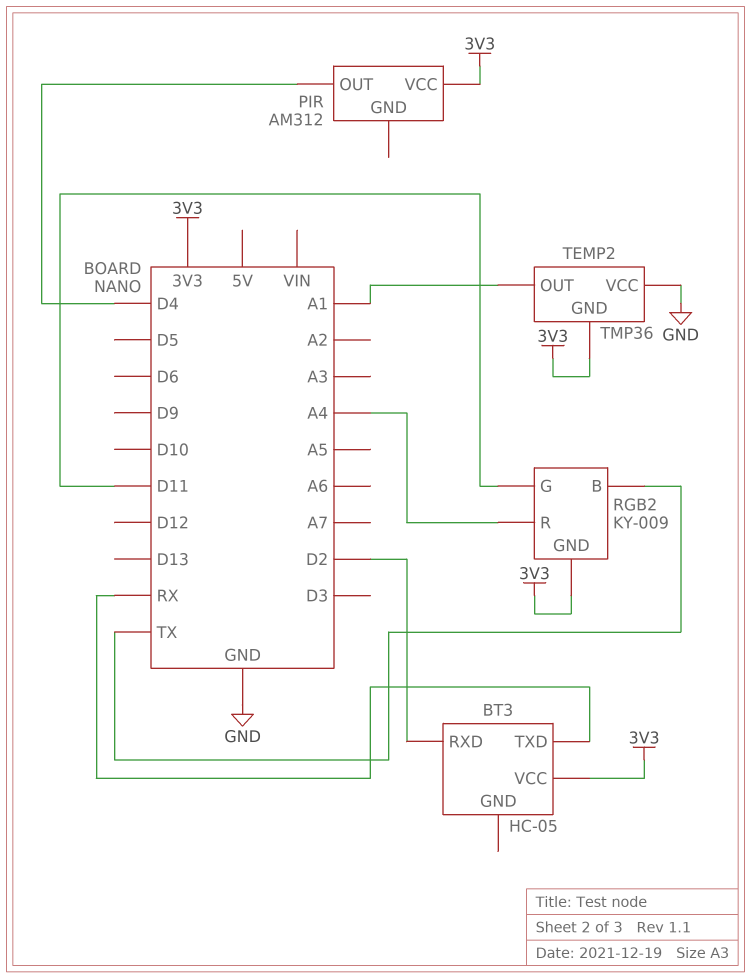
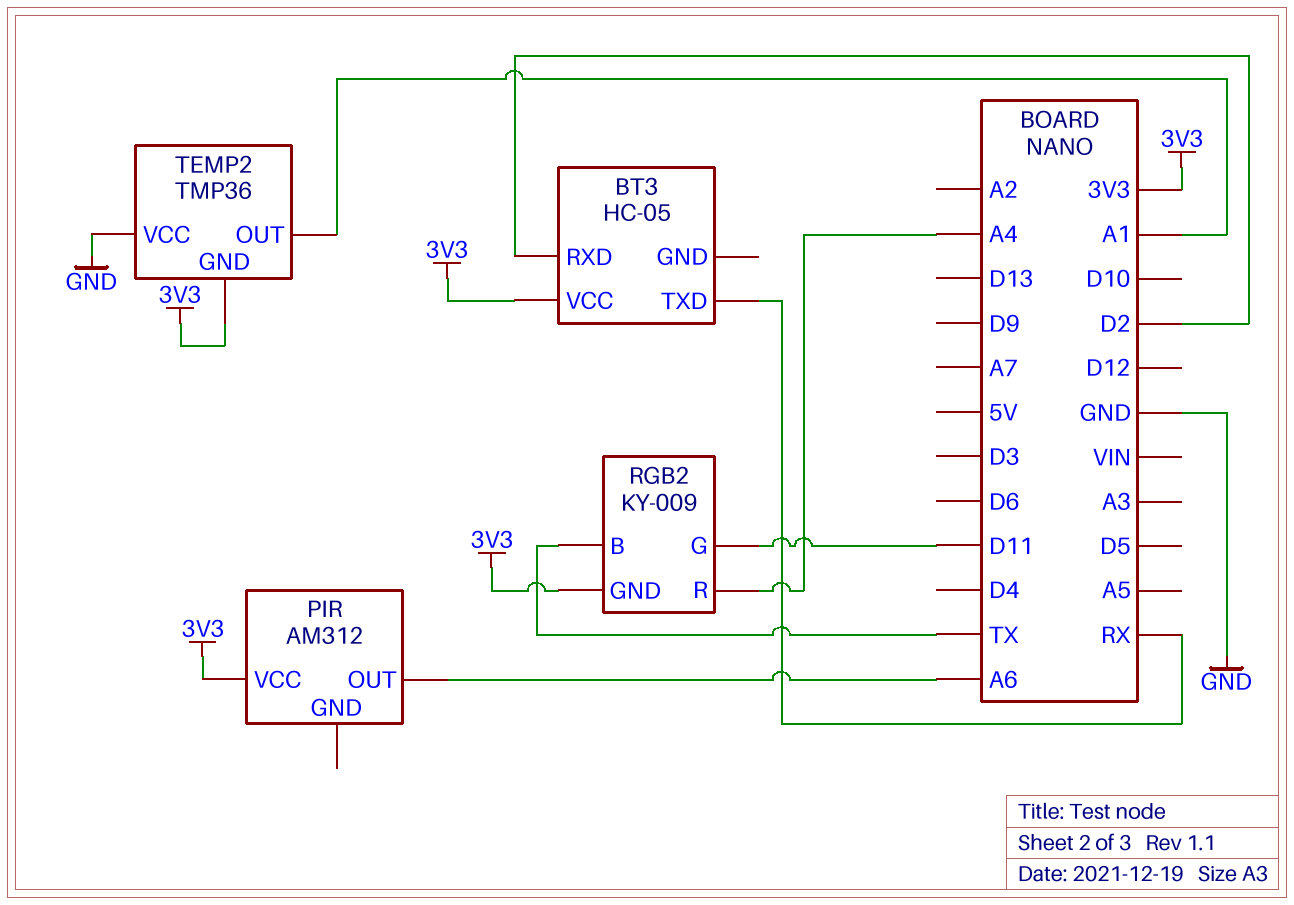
PIR pin OUT: D4 -> A6

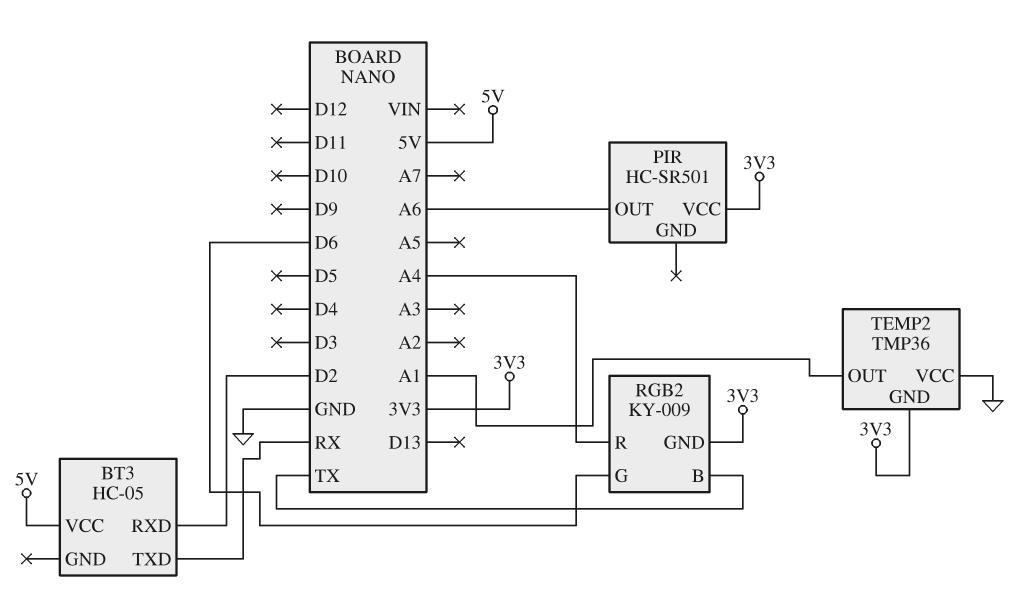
BT3 pin VCC: 3V3 -> 5V
PIR: AM312 -> HC-SR501
RGB2 pin G: D11 -> D6

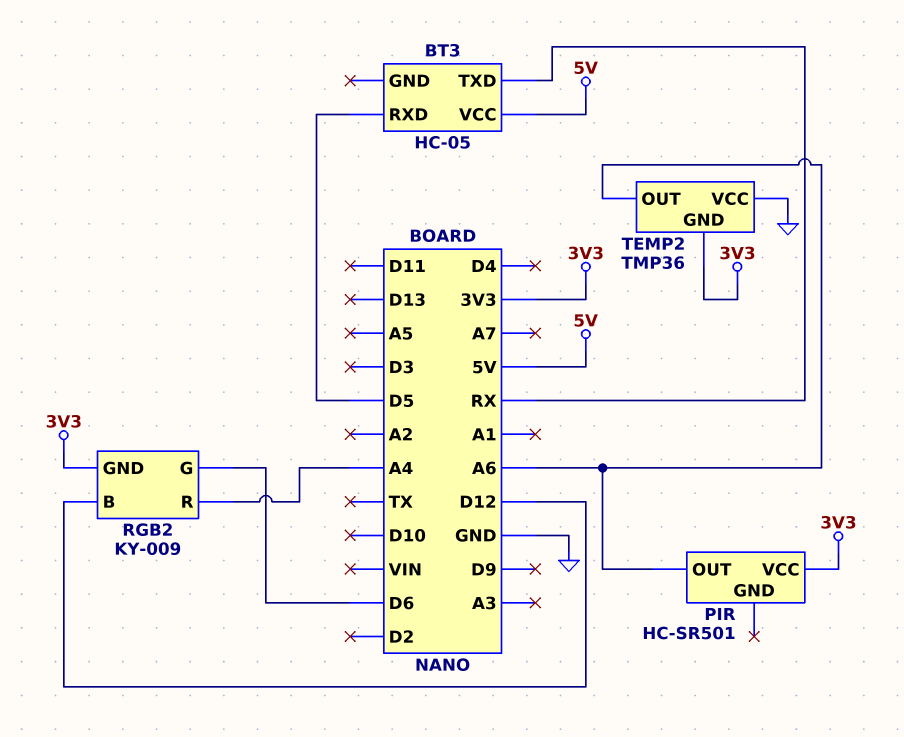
BT3 pin RXD: D2 -> D5
RGB2 pin B: TX -> D12
TEMP2 pin OUT: A1 -> A6

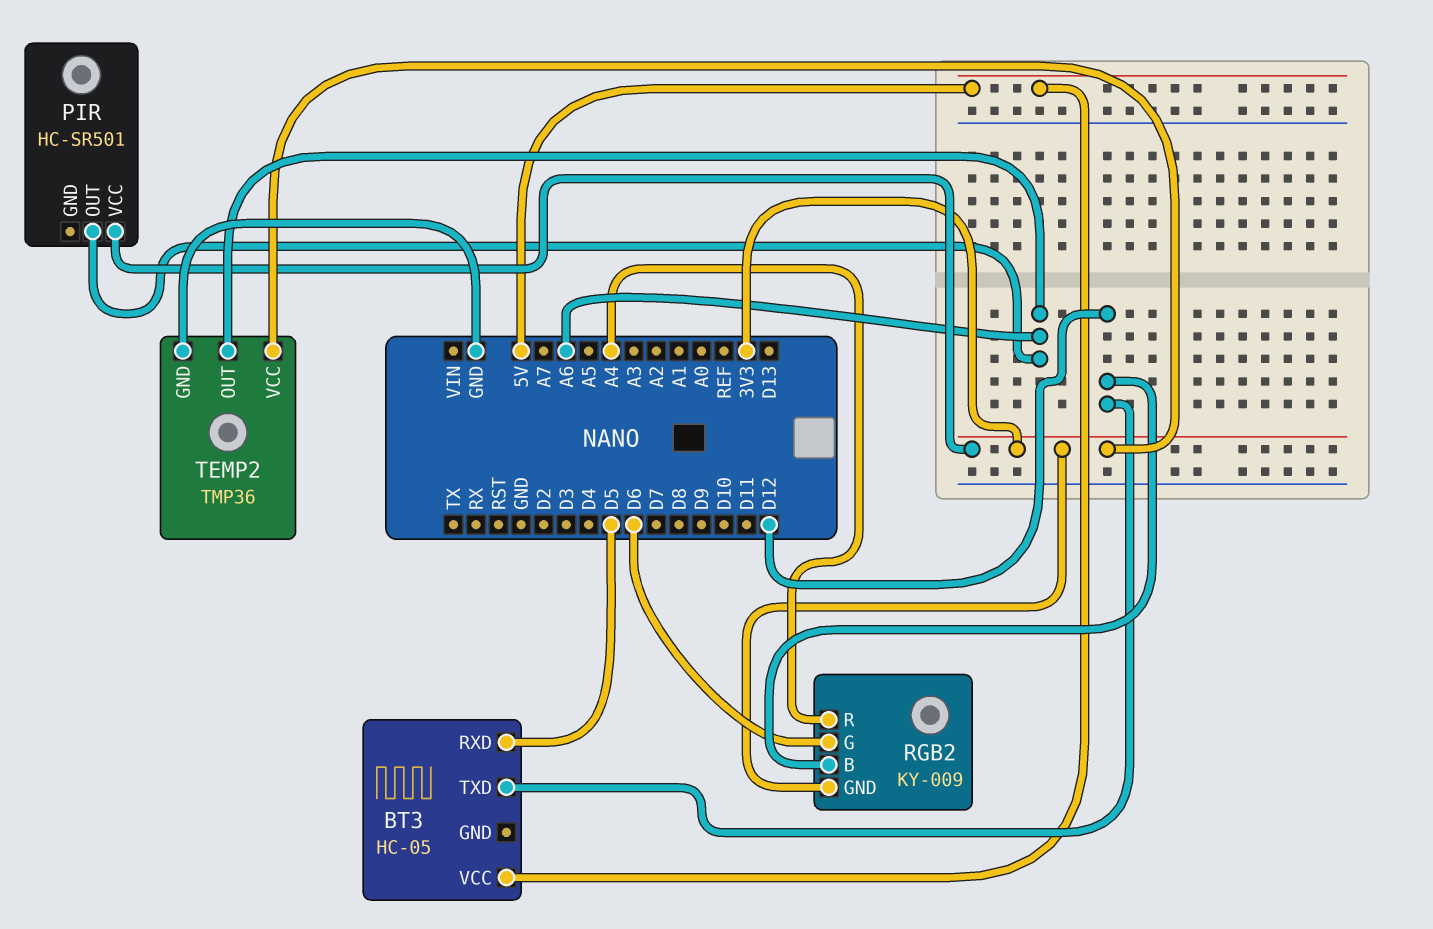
BT3 pin TXD: RX -> D12
TEMP2 pin GND: 3V3 -> GND
TEMP2 pin VCC: GND -> 3V3

